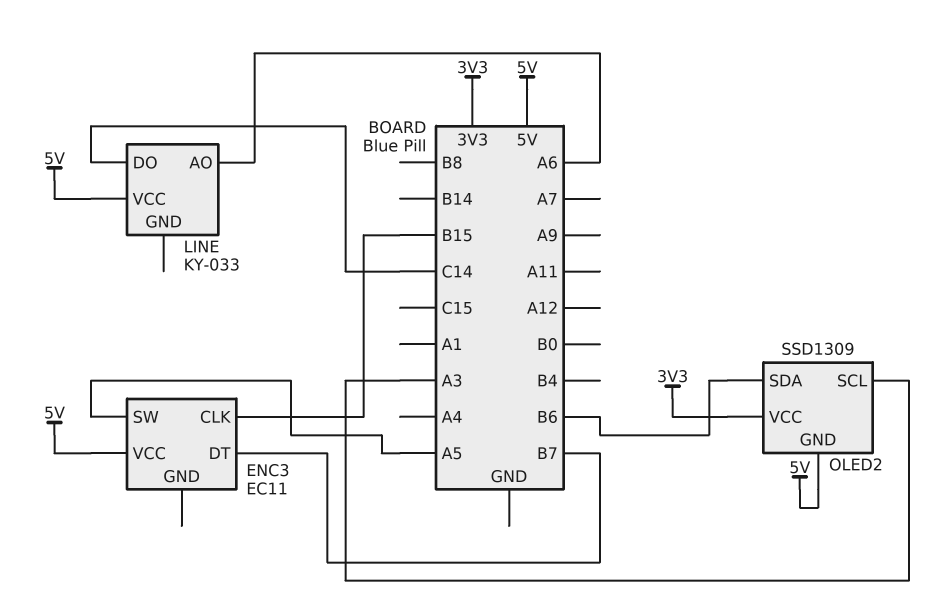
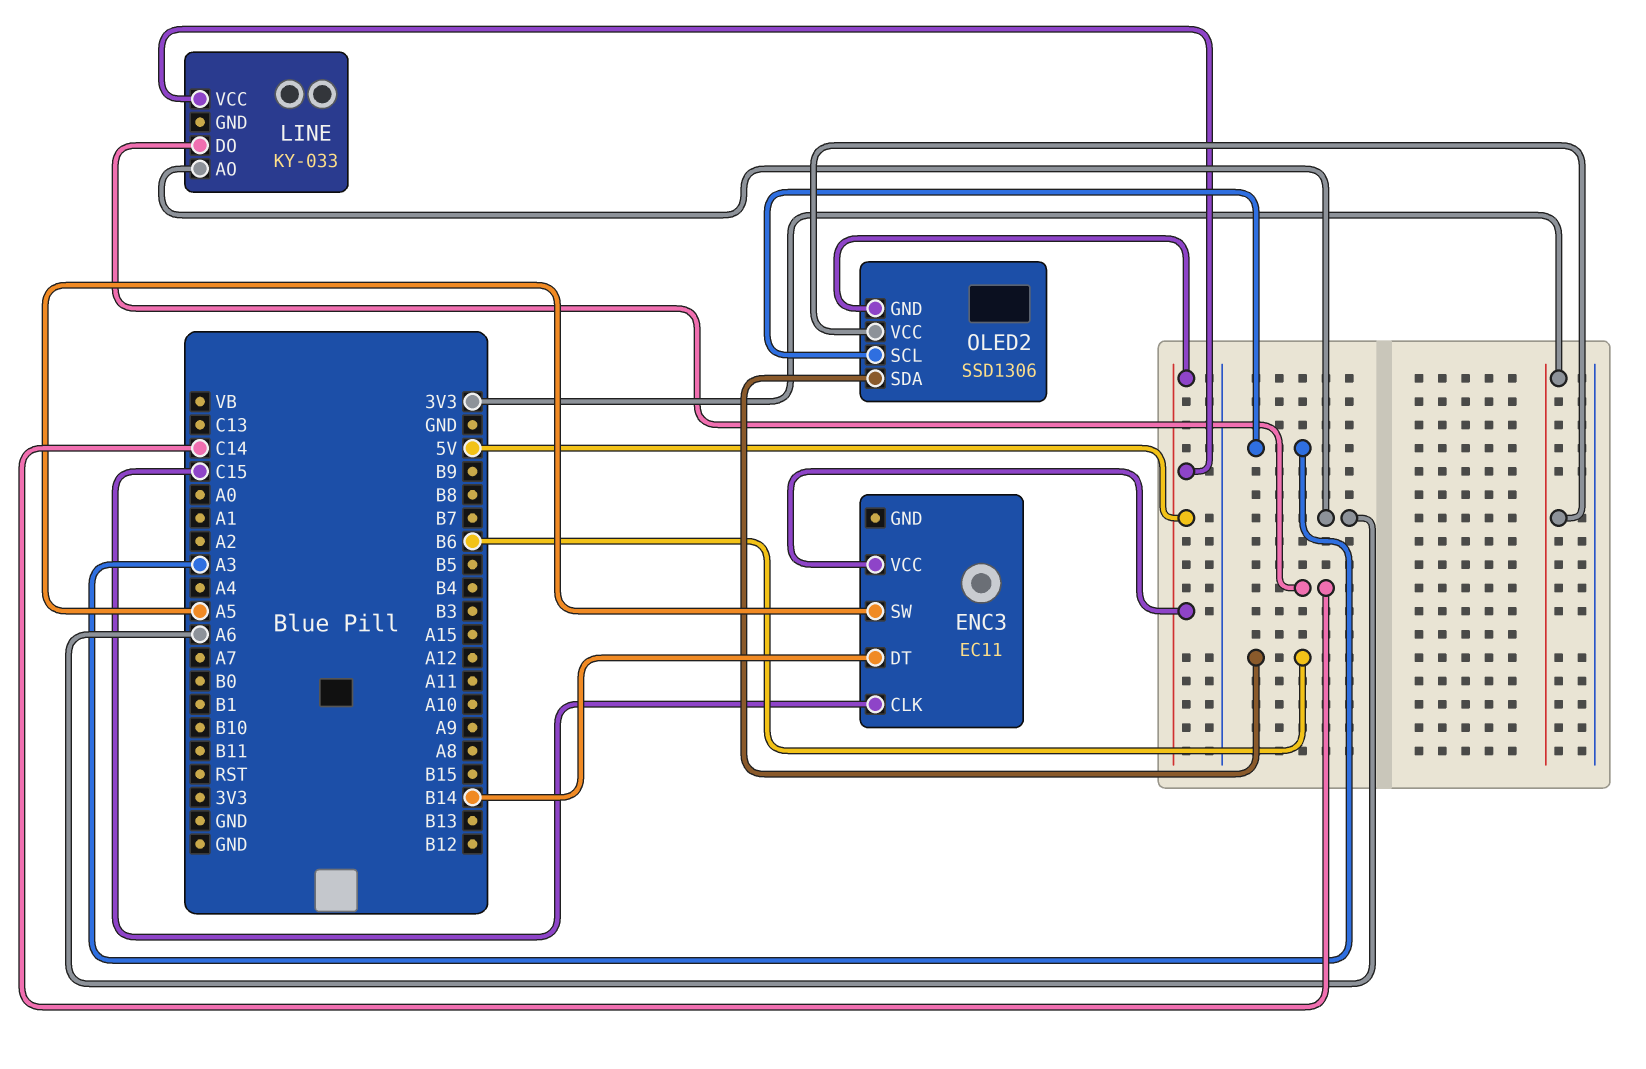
ENC3 pin CLK: B15 -> C15
ENC3 pin DT: B7 -> B14
OLED2: SSD1309 -> SSD1306

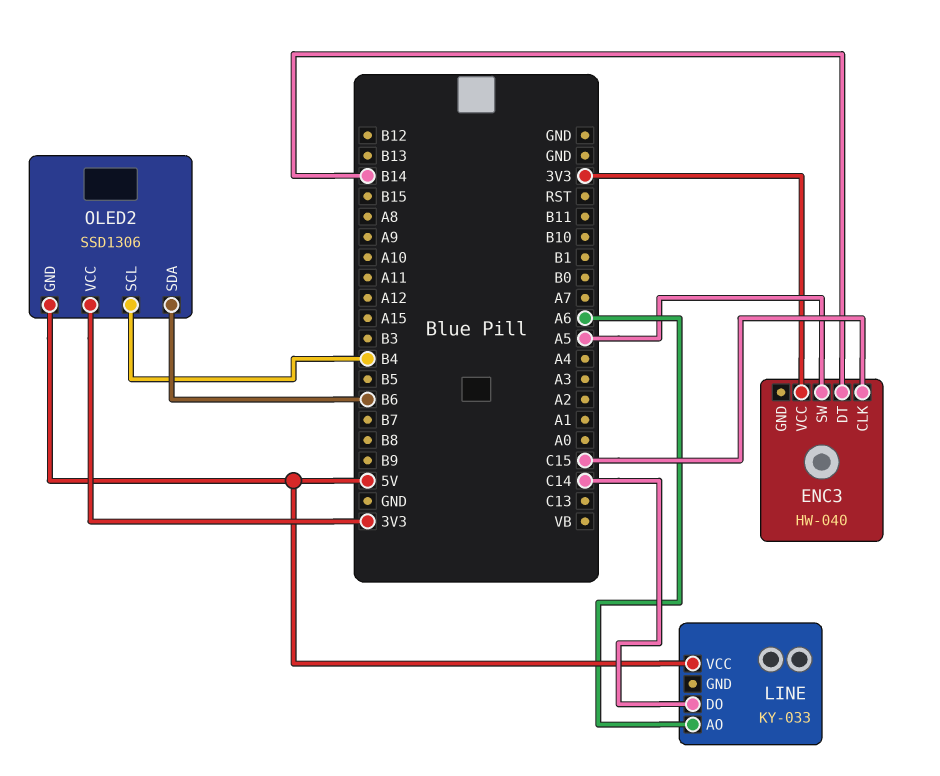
ENC3: EC11 -> HW-040
ENC3 pin VCC: 5V -> 3V3
OLED2 pin SCL: A3 -> B4

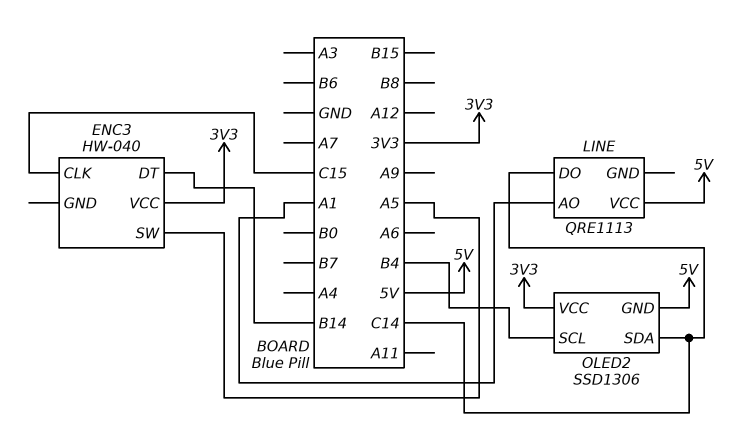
LINE: KY-033 -> QRE1113
LINE pin AO: A6 -> A1
OLED2 pin SDA: B6 -> C14

